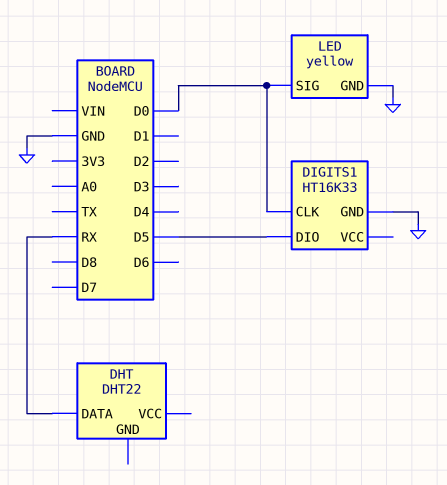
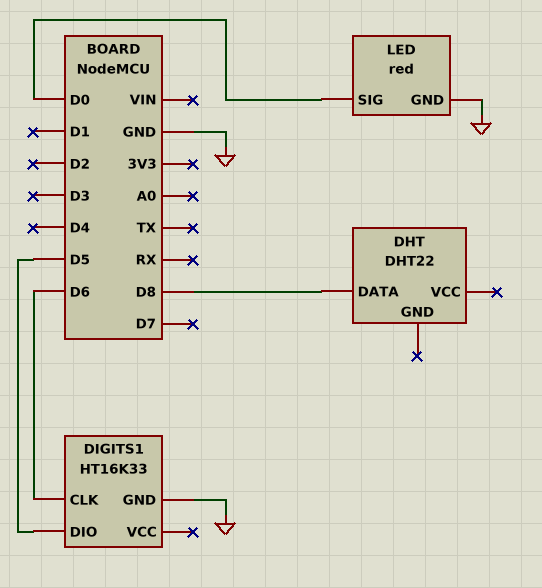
DHT pin DATA: RX -> D8
DIGITS1 pin CLK: D0 -> D6
LED: yellow -> red

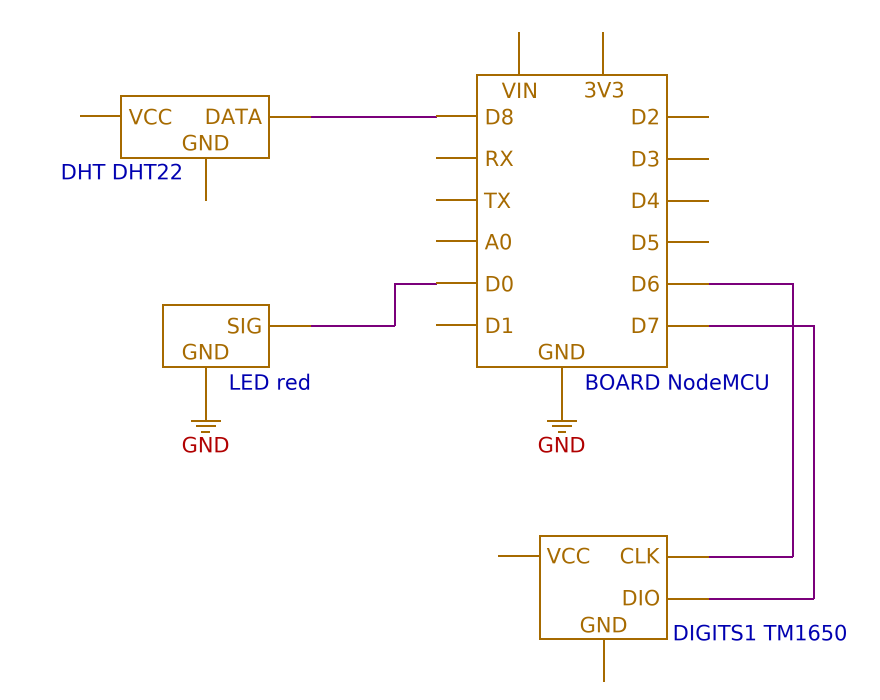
DIGITS1: HT16K33 -> TM1650
DIGITS1 pin DIO: D5 -> D7
DIGITS1 pin GND: GND -> none

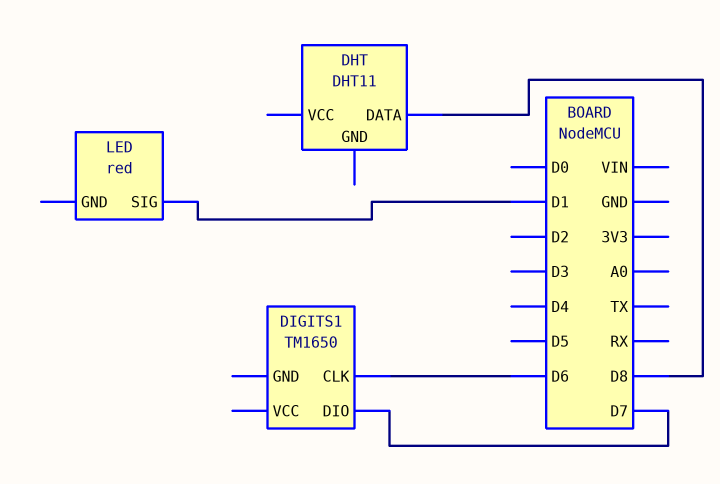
DHT: DHT22 -> DHT11
LED pin GND: GND -> none
LED pin SIG: D0 -> D1

